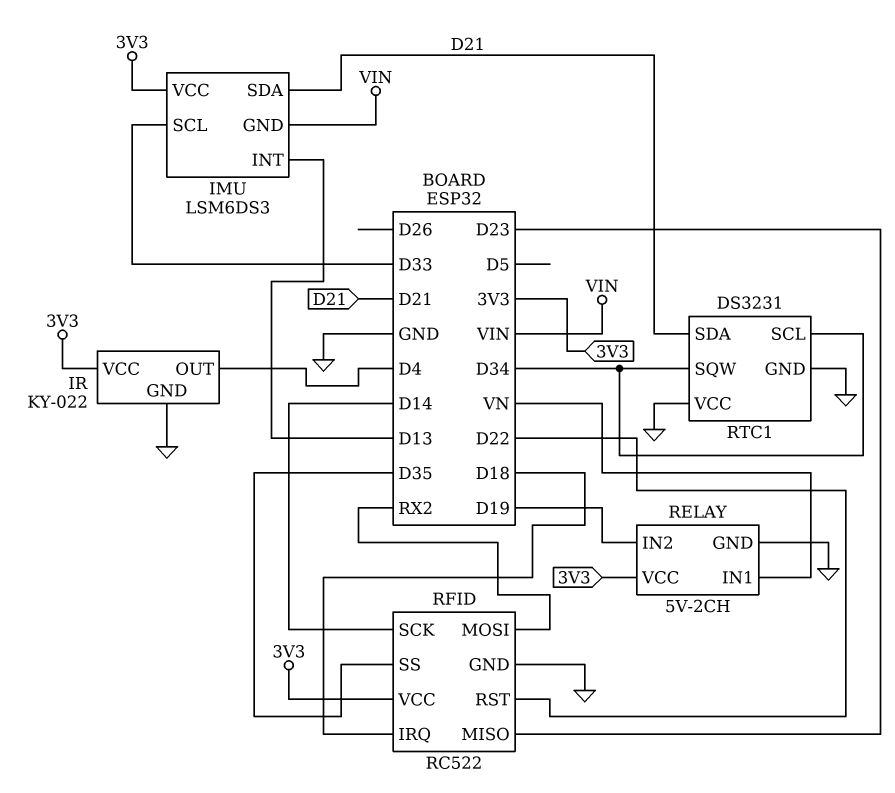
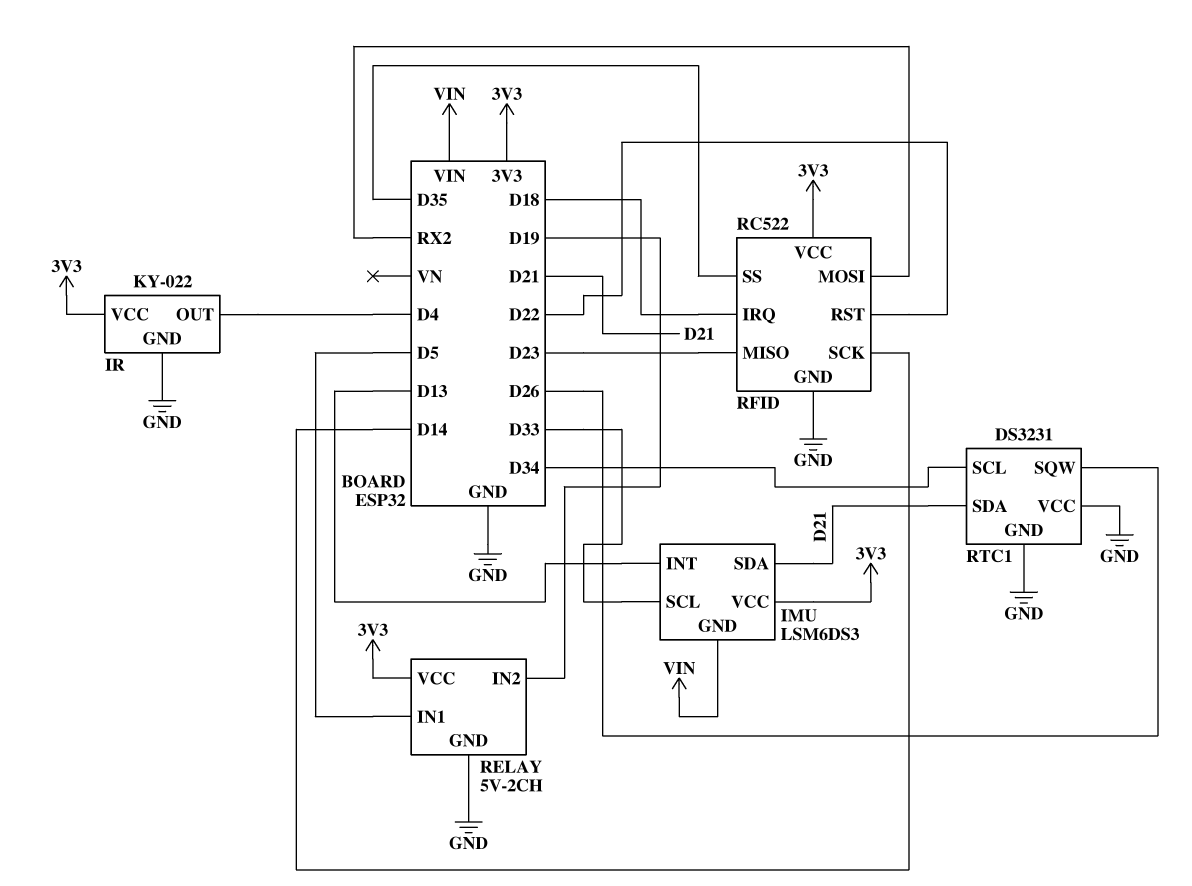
RELAY pin IN1: VN -> D5
RTC1 pin SQW: D34 -> D26

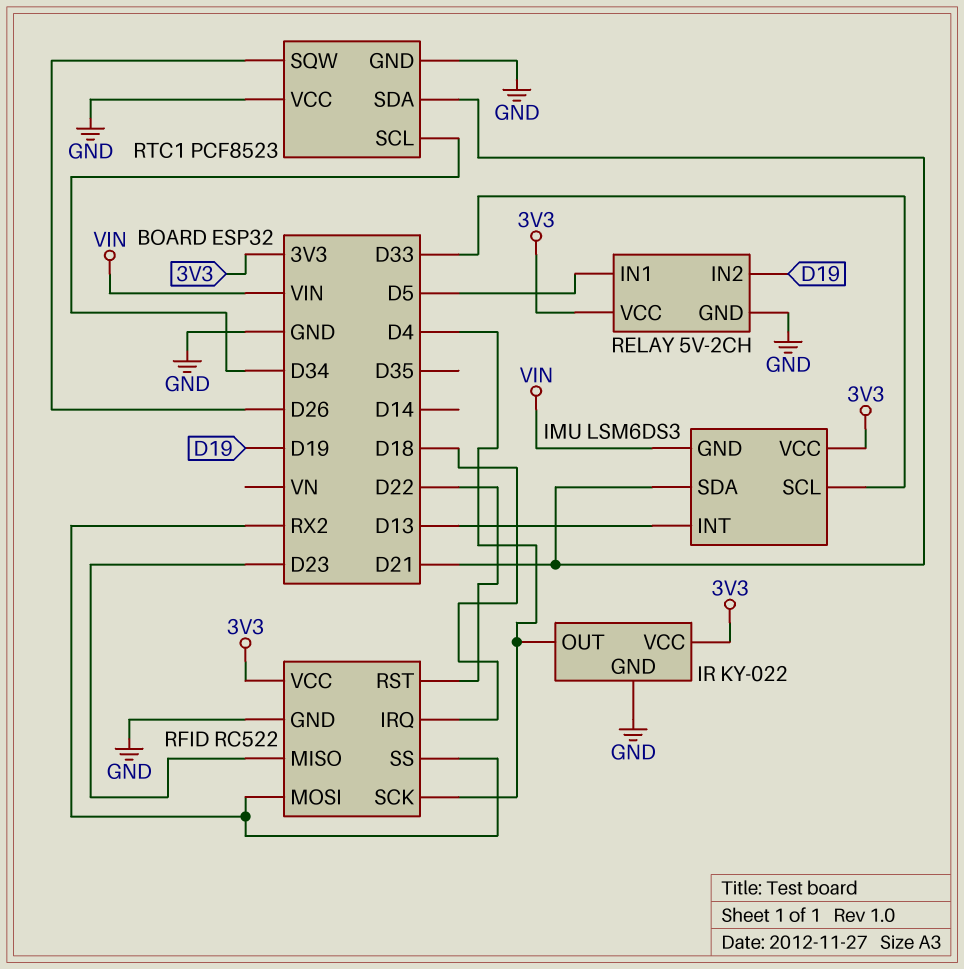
RFID pin SCK: D14 -> D4
RFID pin SS: D35 -> RX2
RTC1: DS3231 -> PCF8523

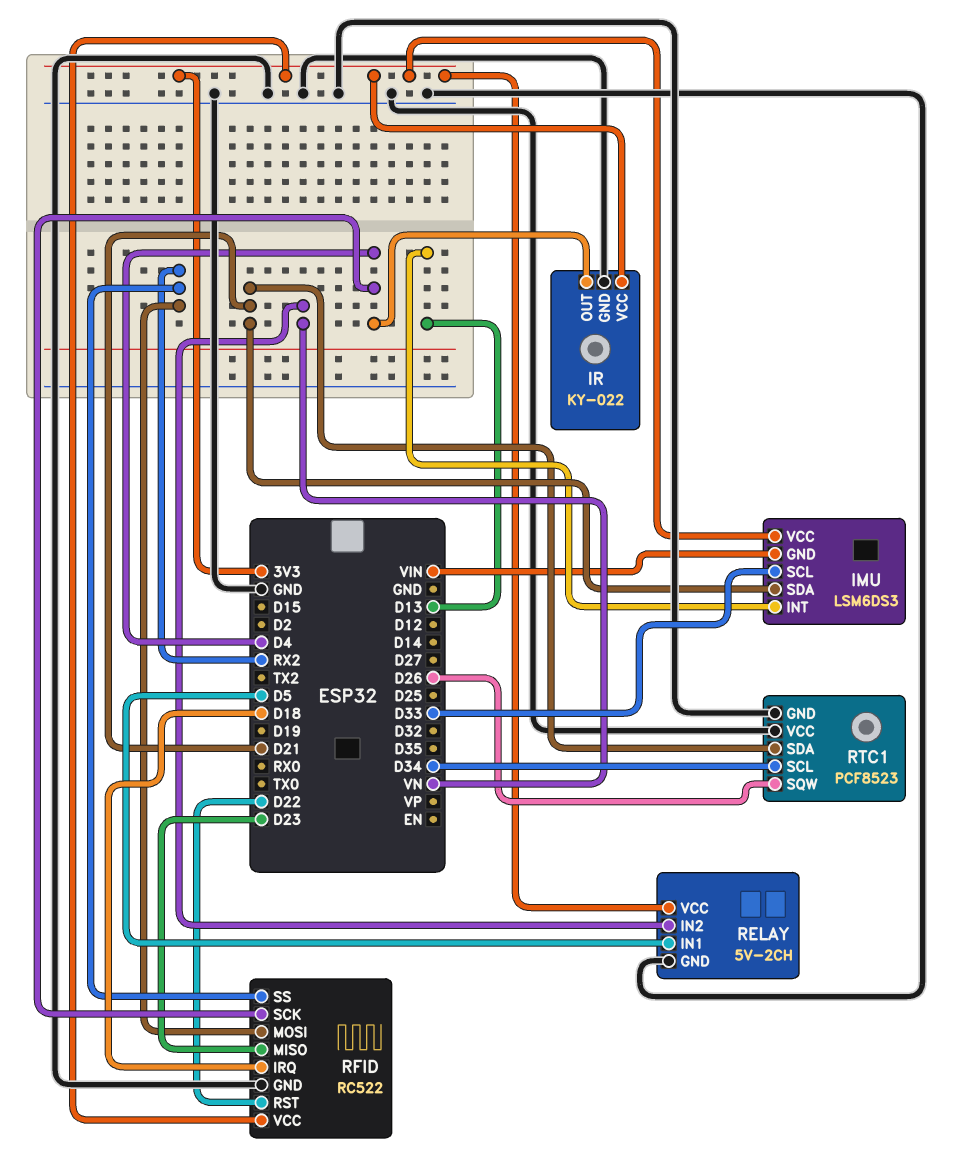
RELAY pin IN2: D19 -> VN

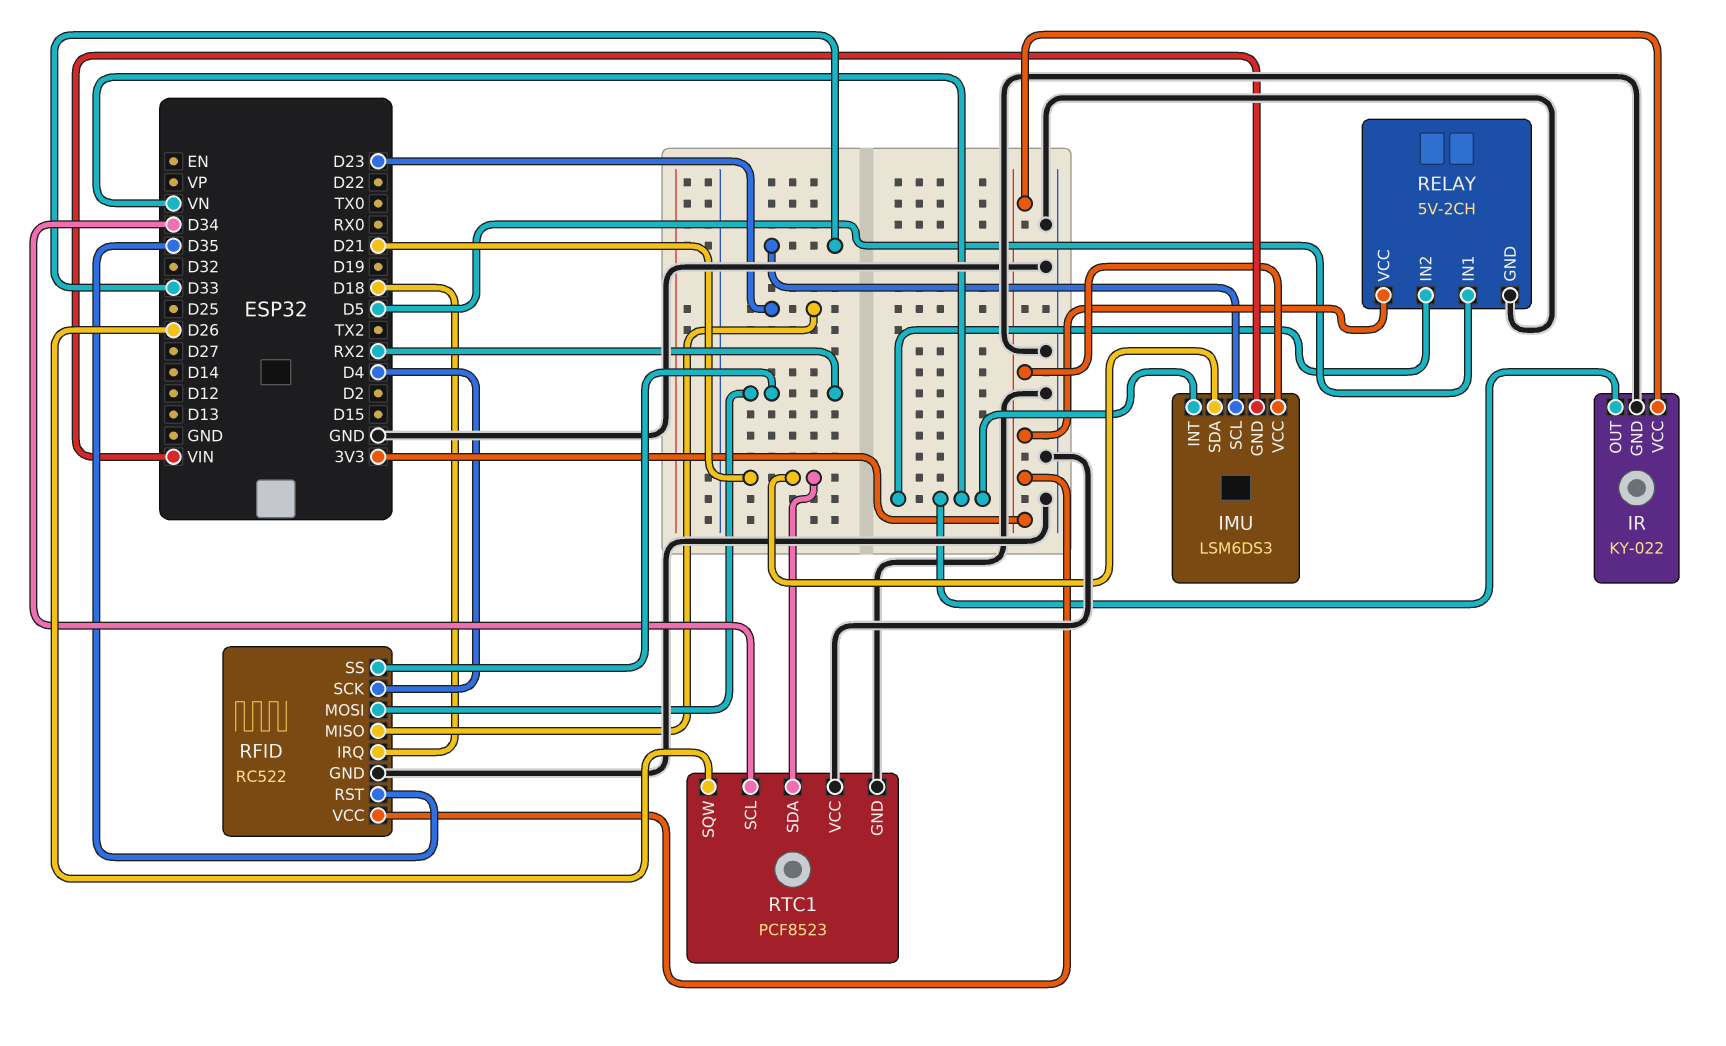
IMU pin INT: D13 -> VN
IR pin OUT: D4 -> VN
RFID pin RST: D22 -> D35

